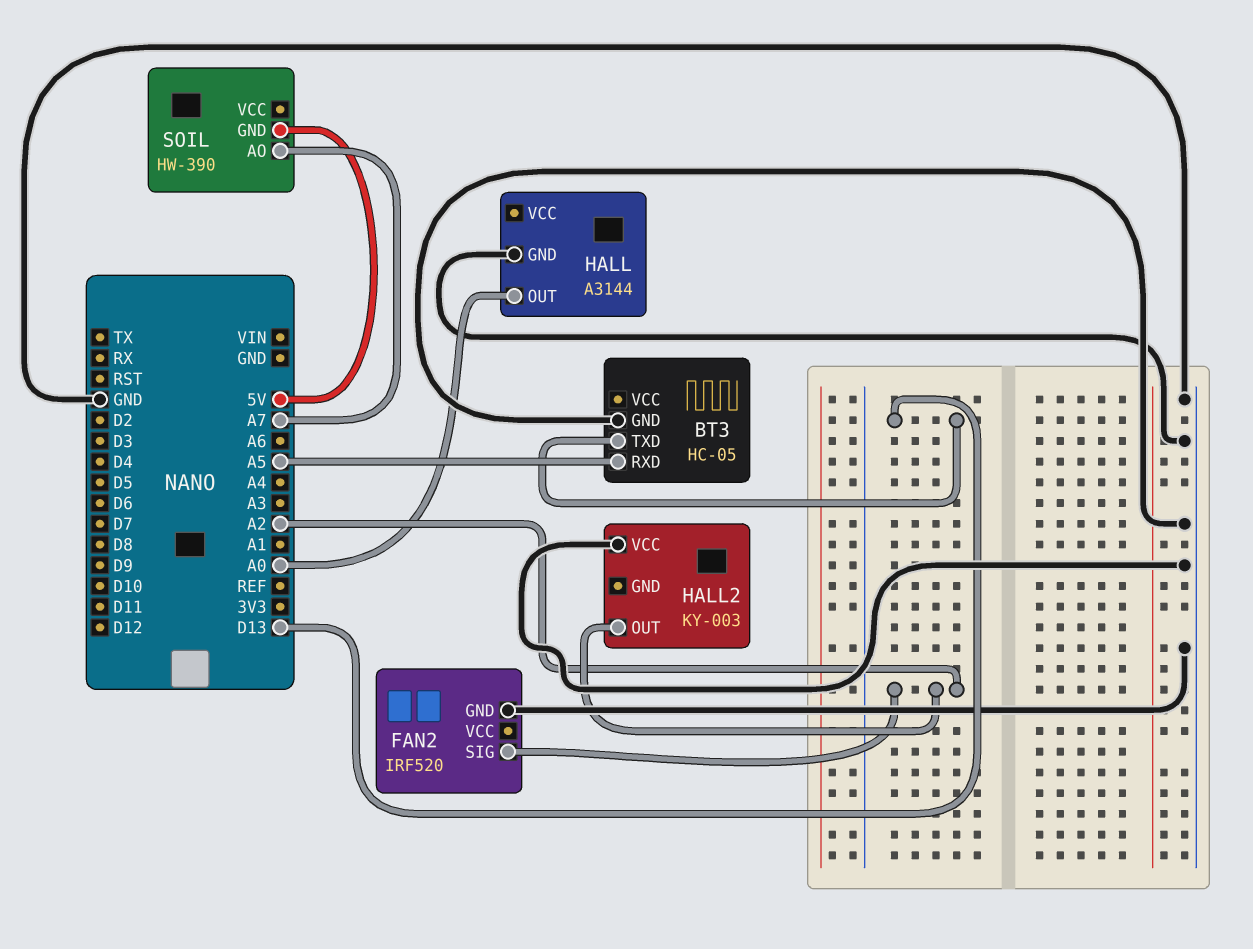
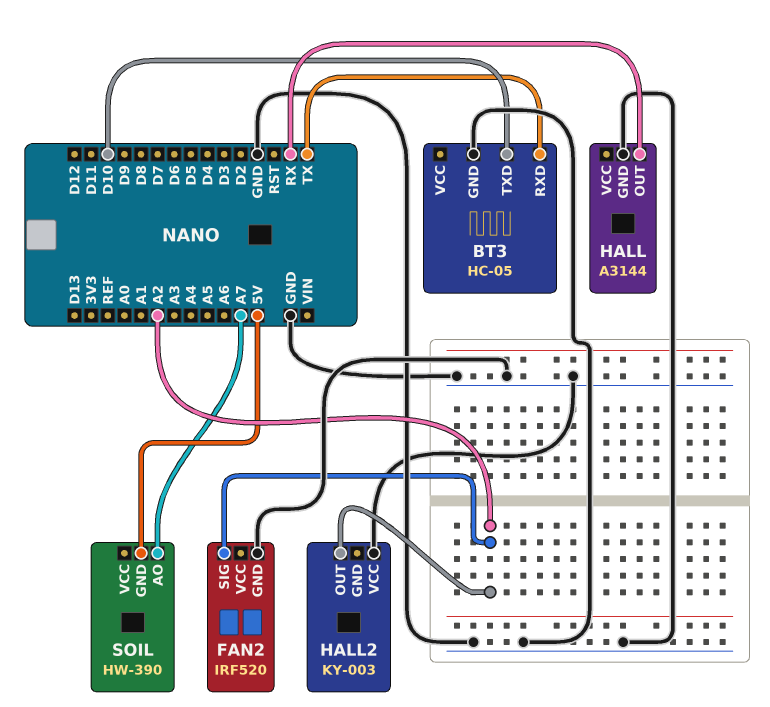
BT3 pin RXD: A5 -> TX
BT3 pin TXD: D13 -> D10
HALL pin OUT: A0 -> RX

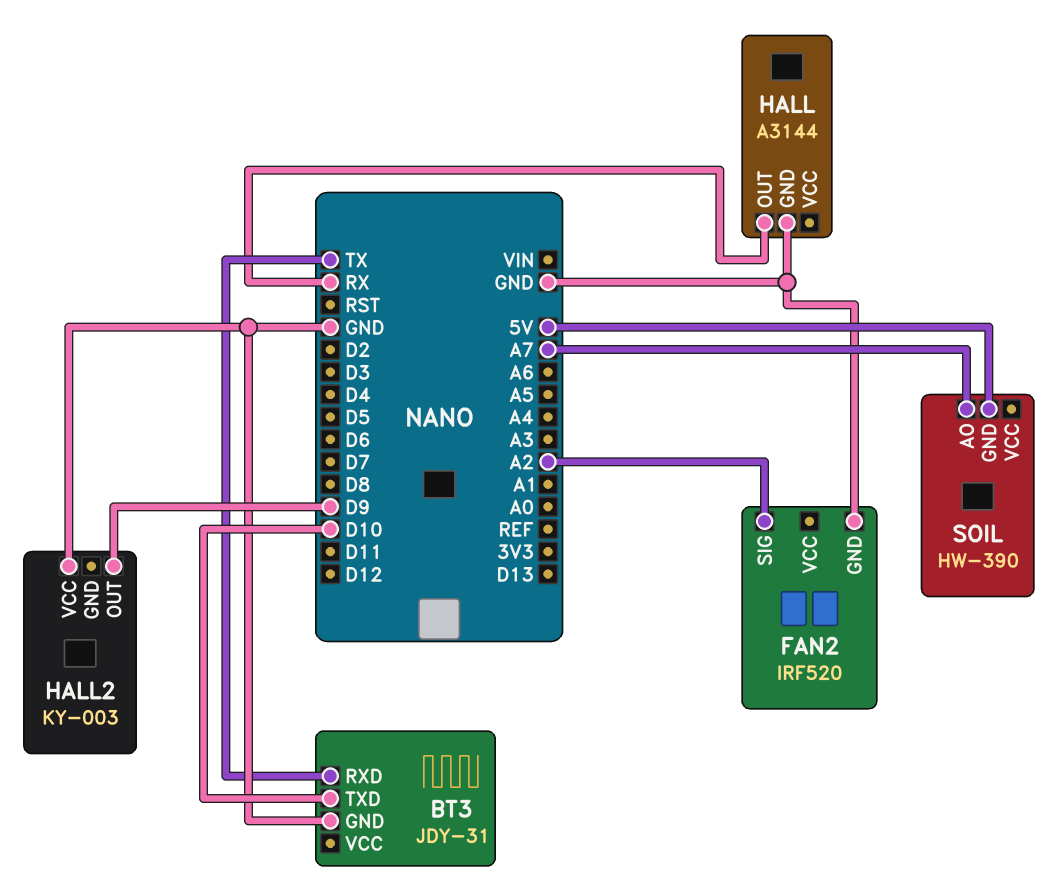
BT3: HC-05 -> JDY-31
HALL2 pin OUT: A2 -> D9

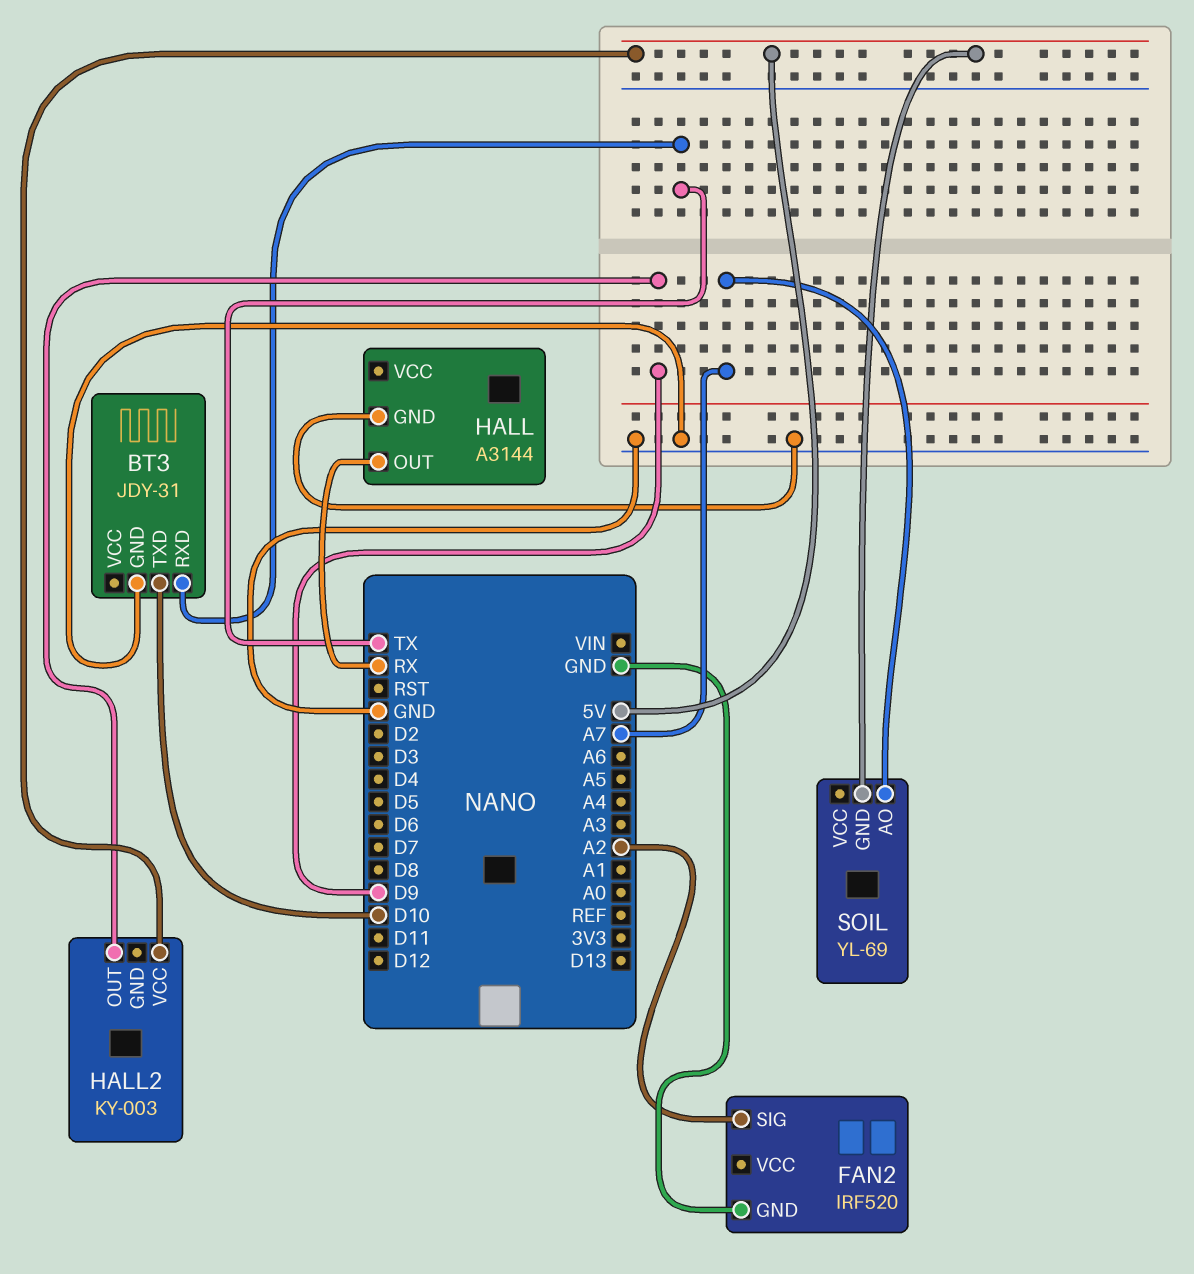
HALL2 pin VCC: GND -> 5V
SOIL: HW-390 -> YL-69

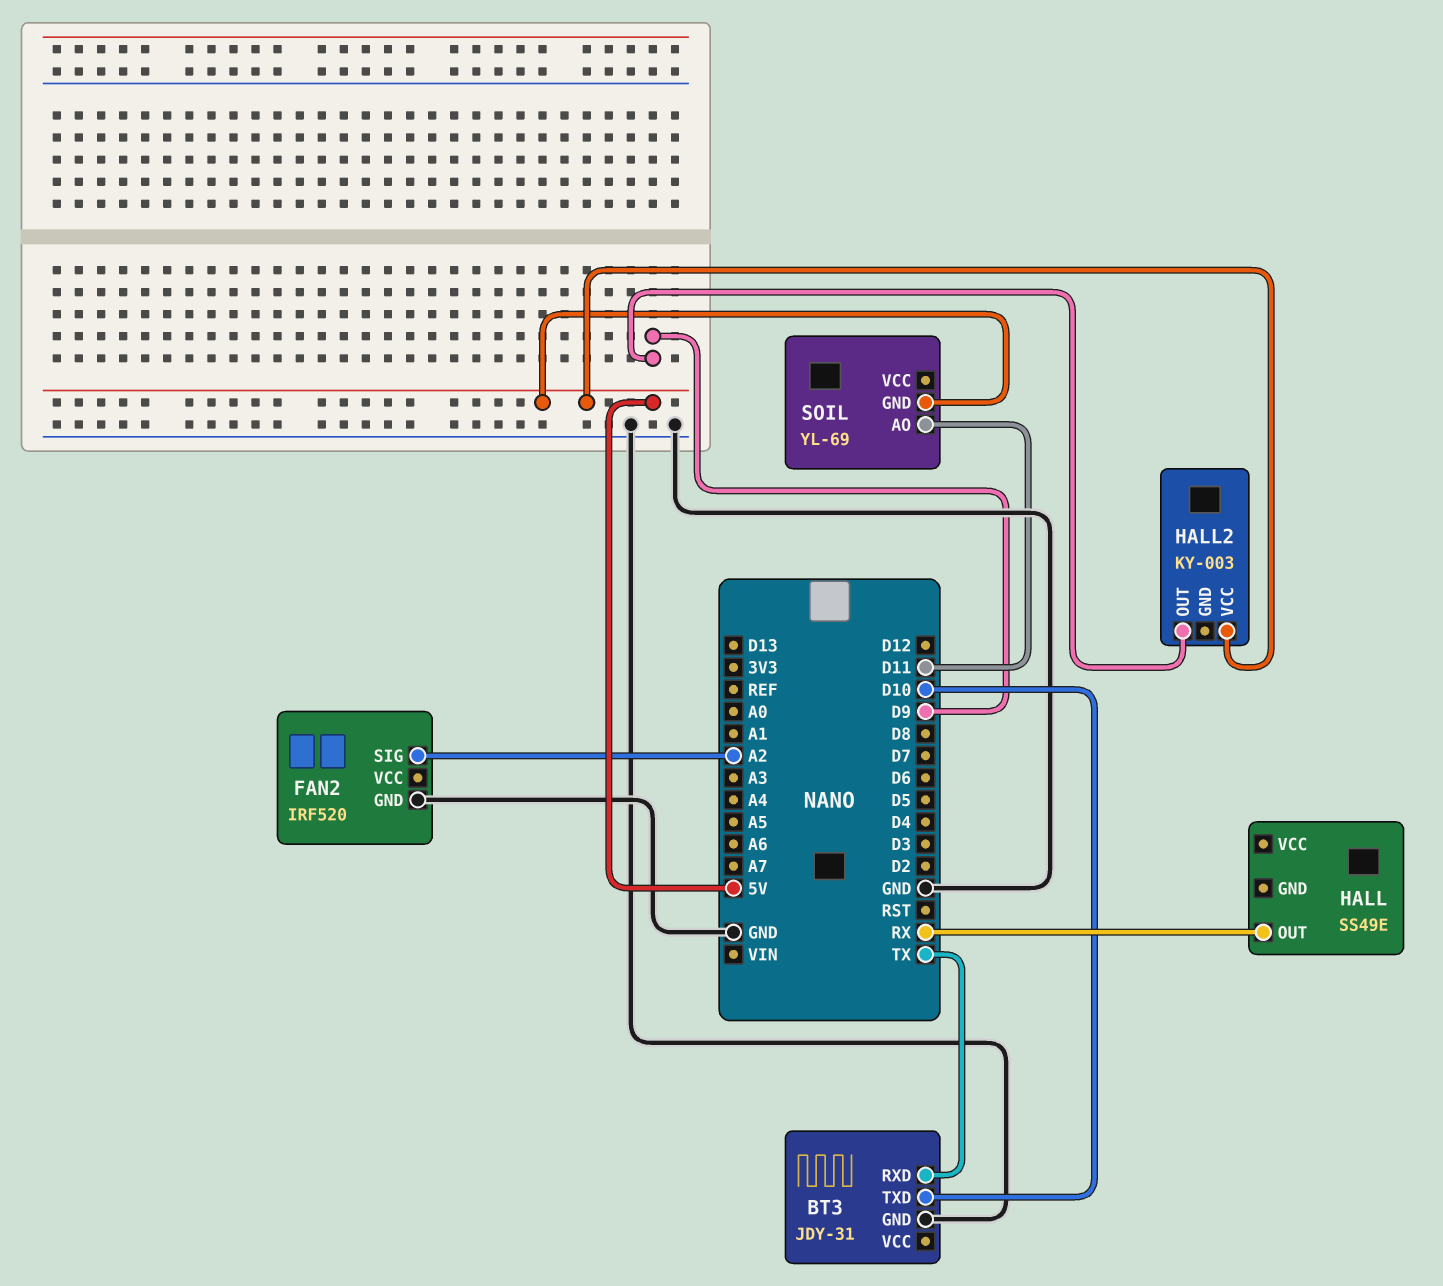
HALL: A3144 -> SS49E
HALL pin GND: GND -> none
SOIL pin AO: A7 -> D11

